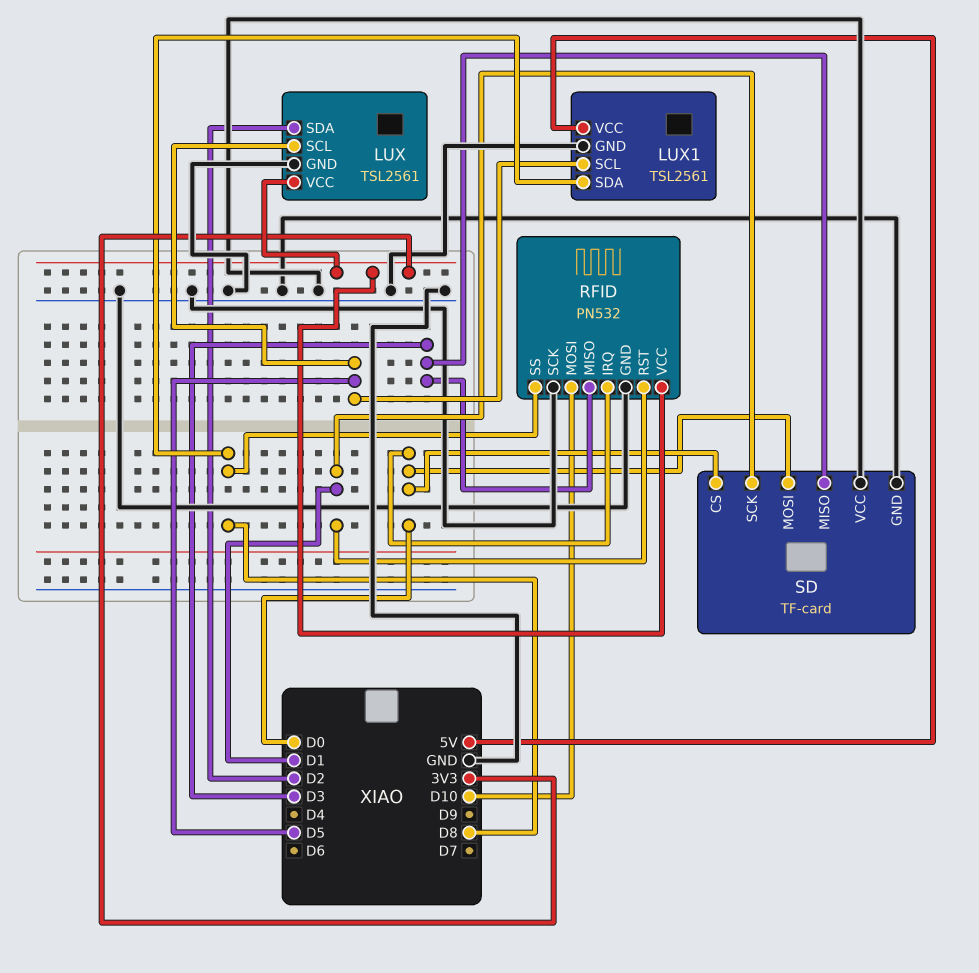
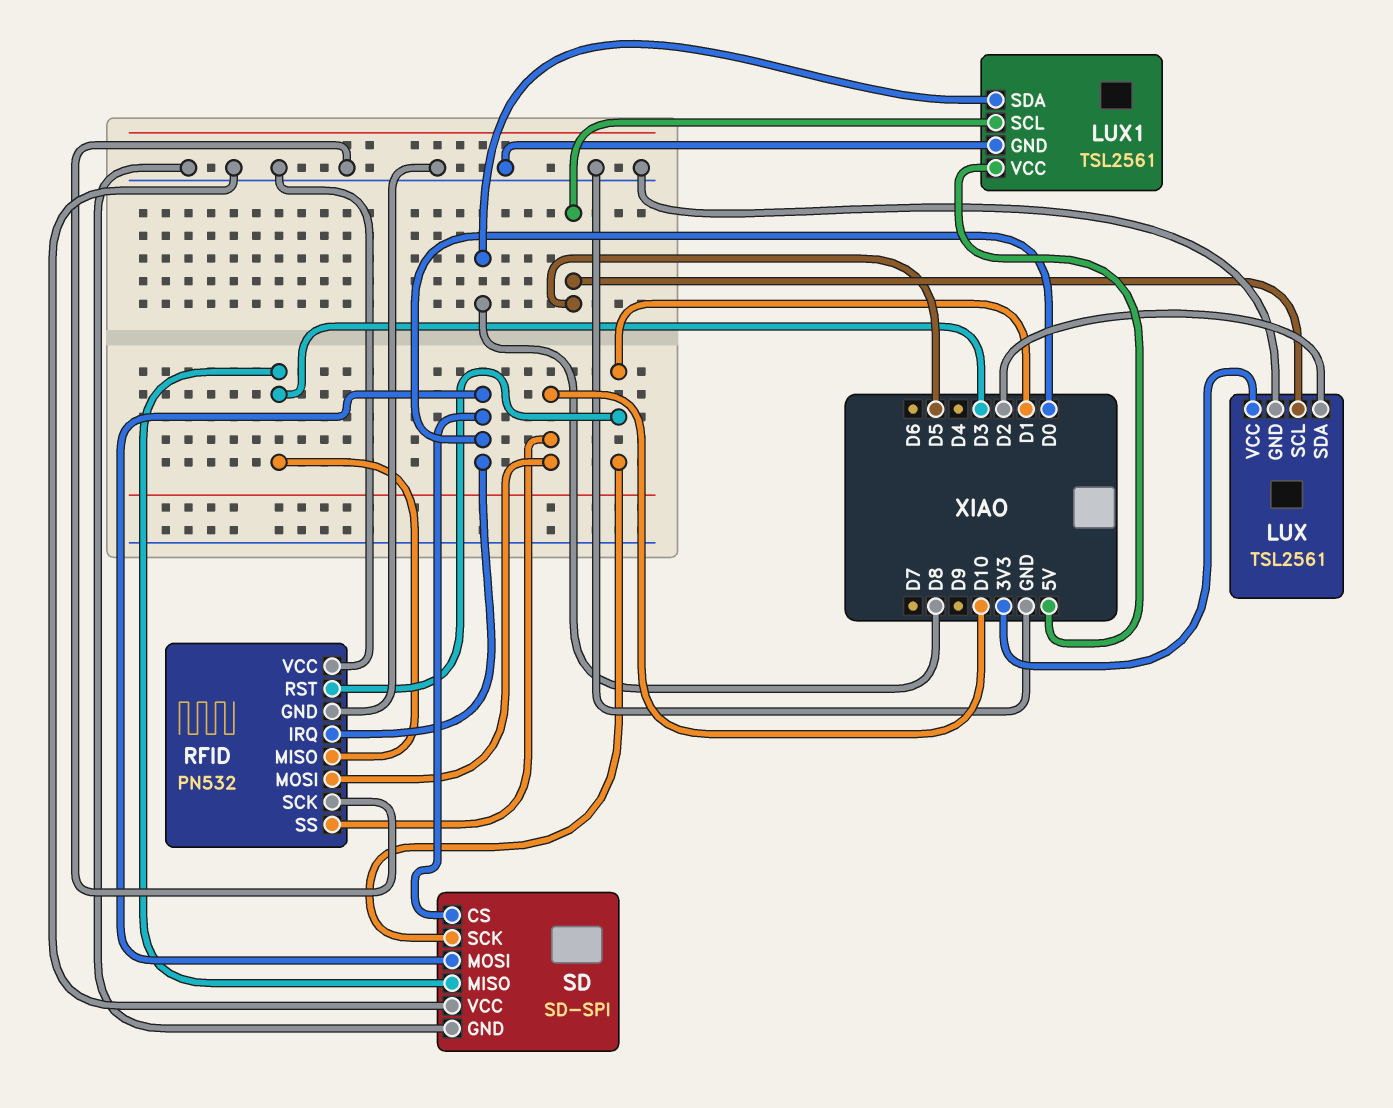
RFID pin SS: D8 -> D10
RFID pin VCC: 3V3 -> GND
SD: TF-card -> SD-SPI

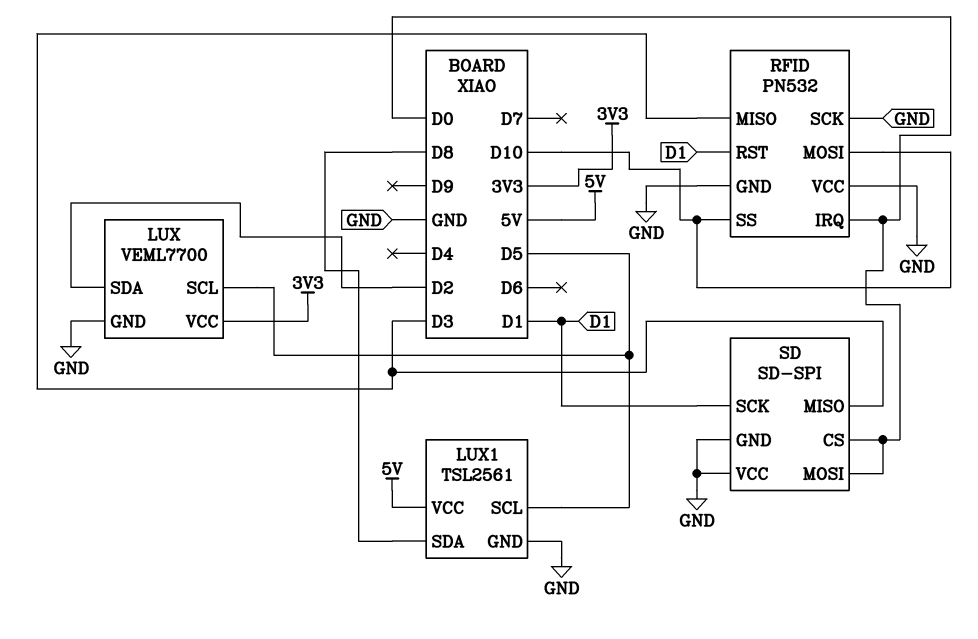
LUX: TSL2561 -> VEML7700

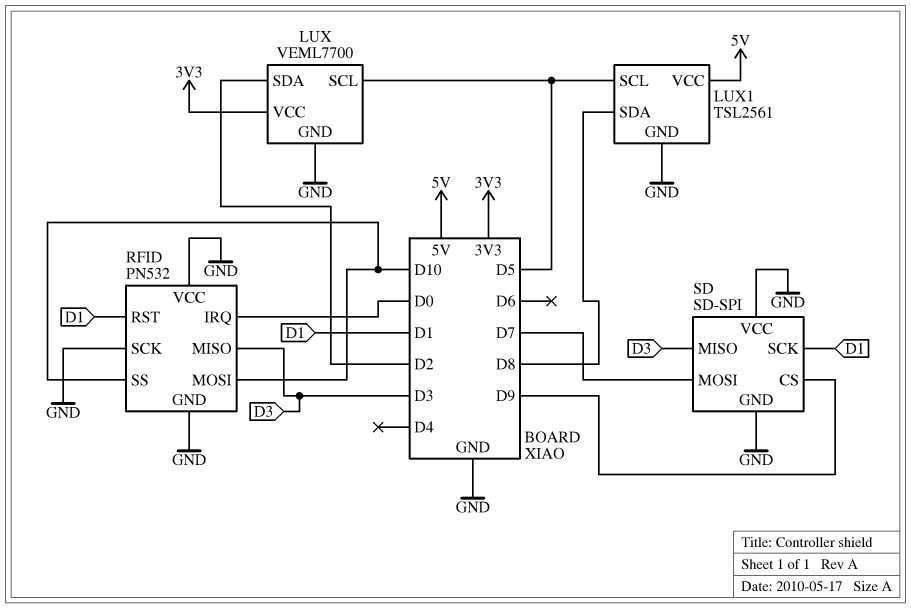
SD pin CS: D0 -> D9
SD pin MOSI: D0 -> D7

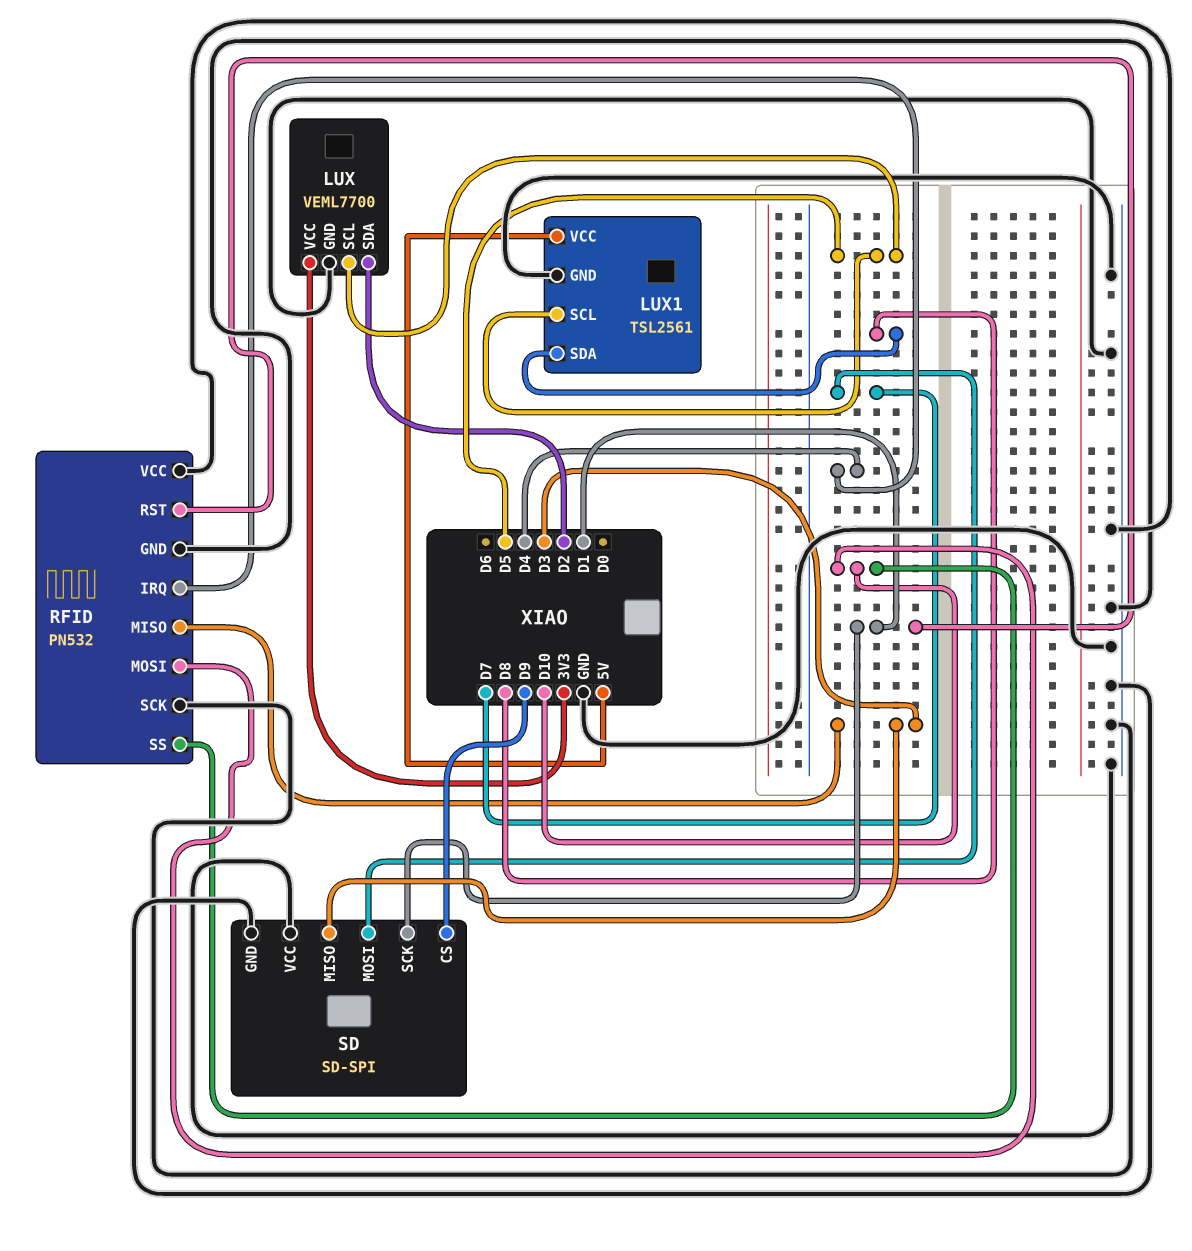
RFID pin IRQ: D0 -> D4

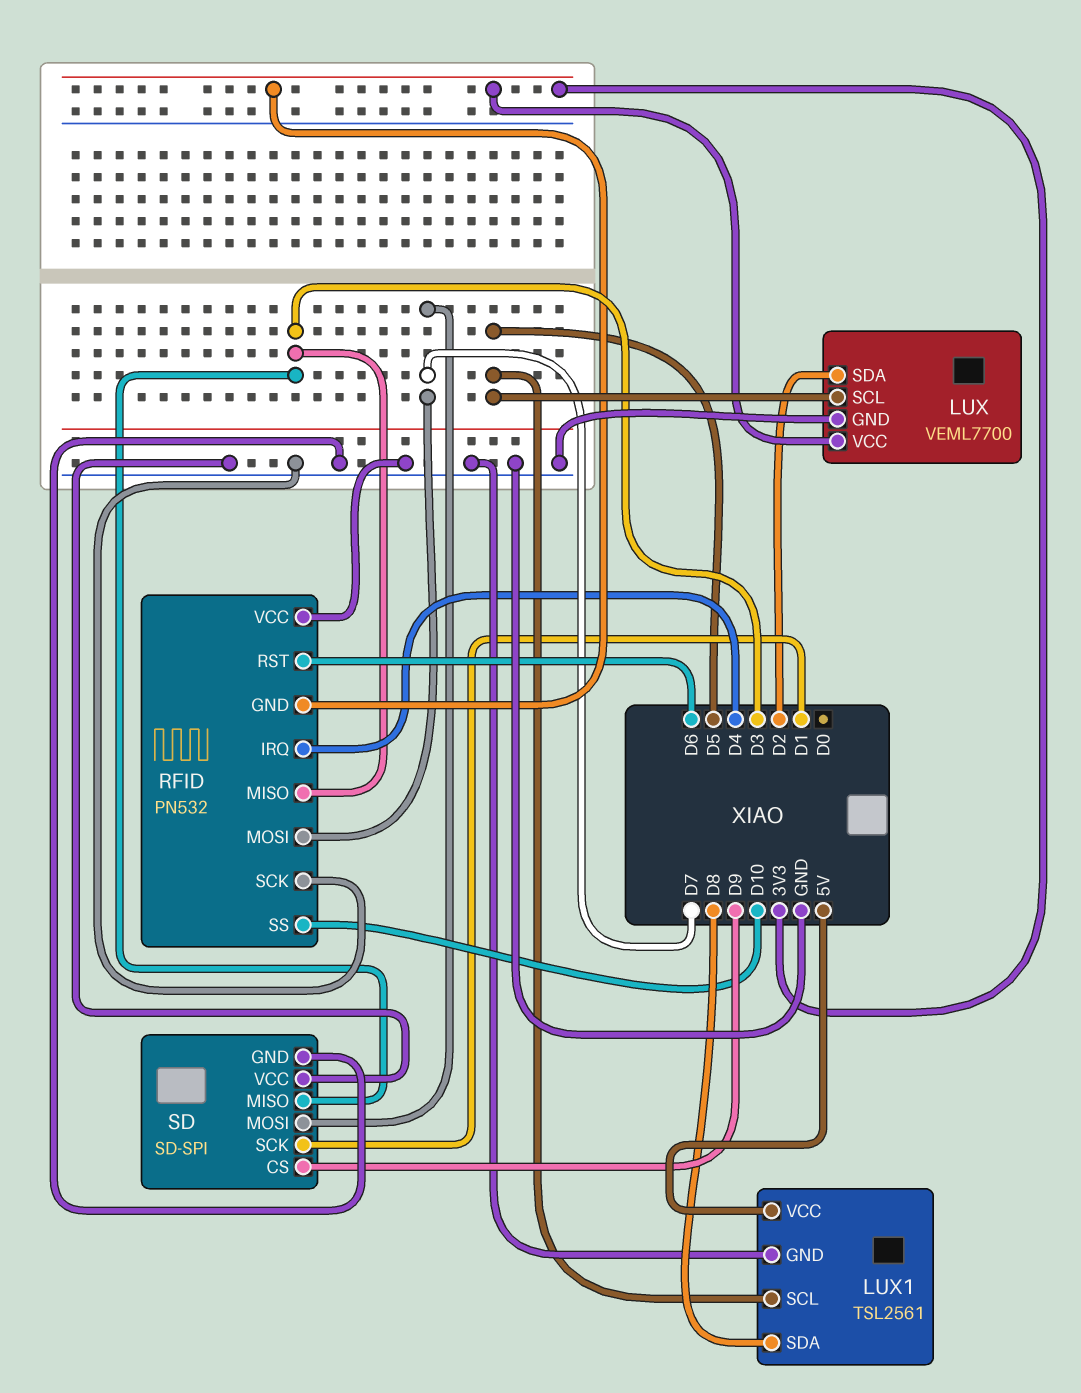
RFID pin GND: GND -> 3V3
RFID pin MOSI: D10 -> D7
RFID pin RST: D1 -> D6

